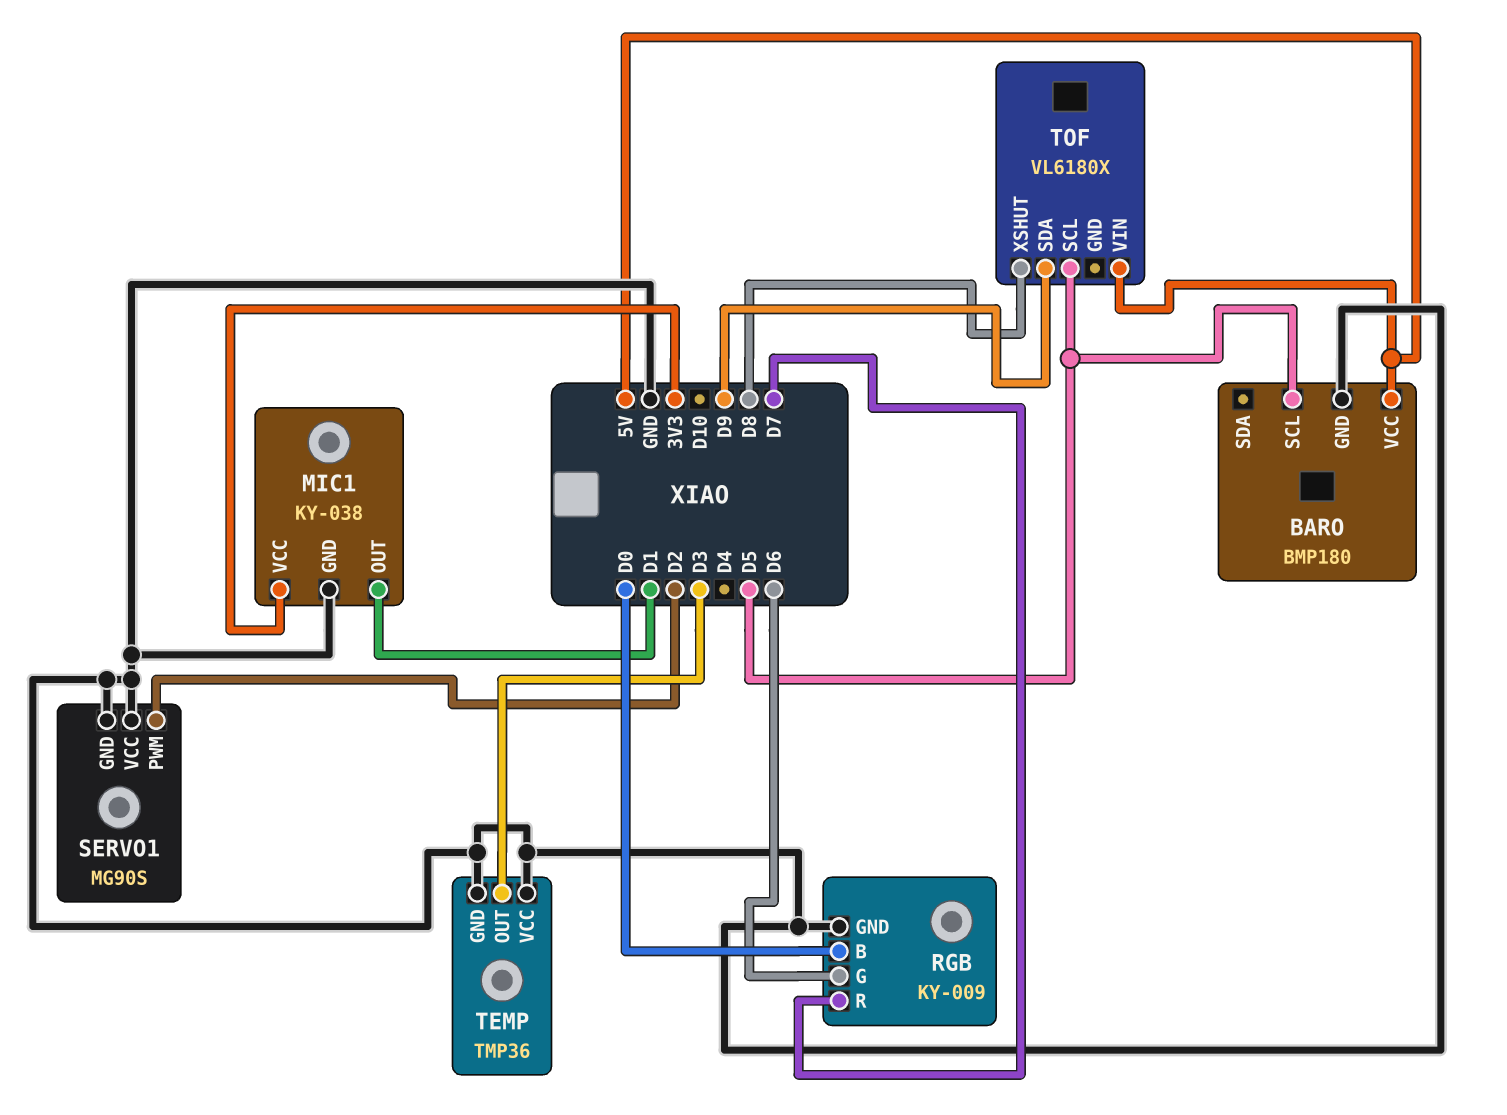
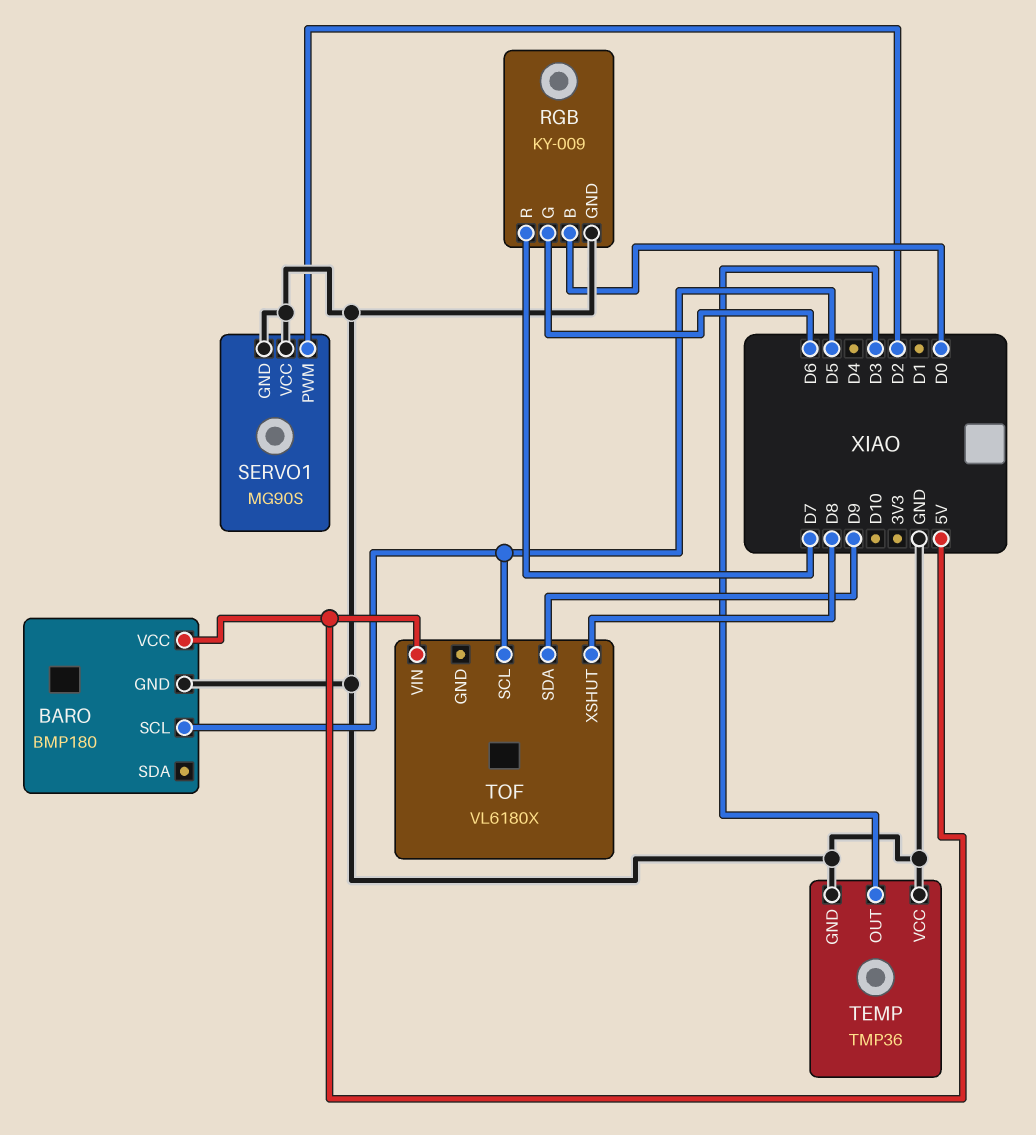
MIC1: KY-038 -> none
MIC1 pin GND: GND -> none
MIC1 pin OUT: D1 -> none
MIC1 pin VCC: 3V3 -> none

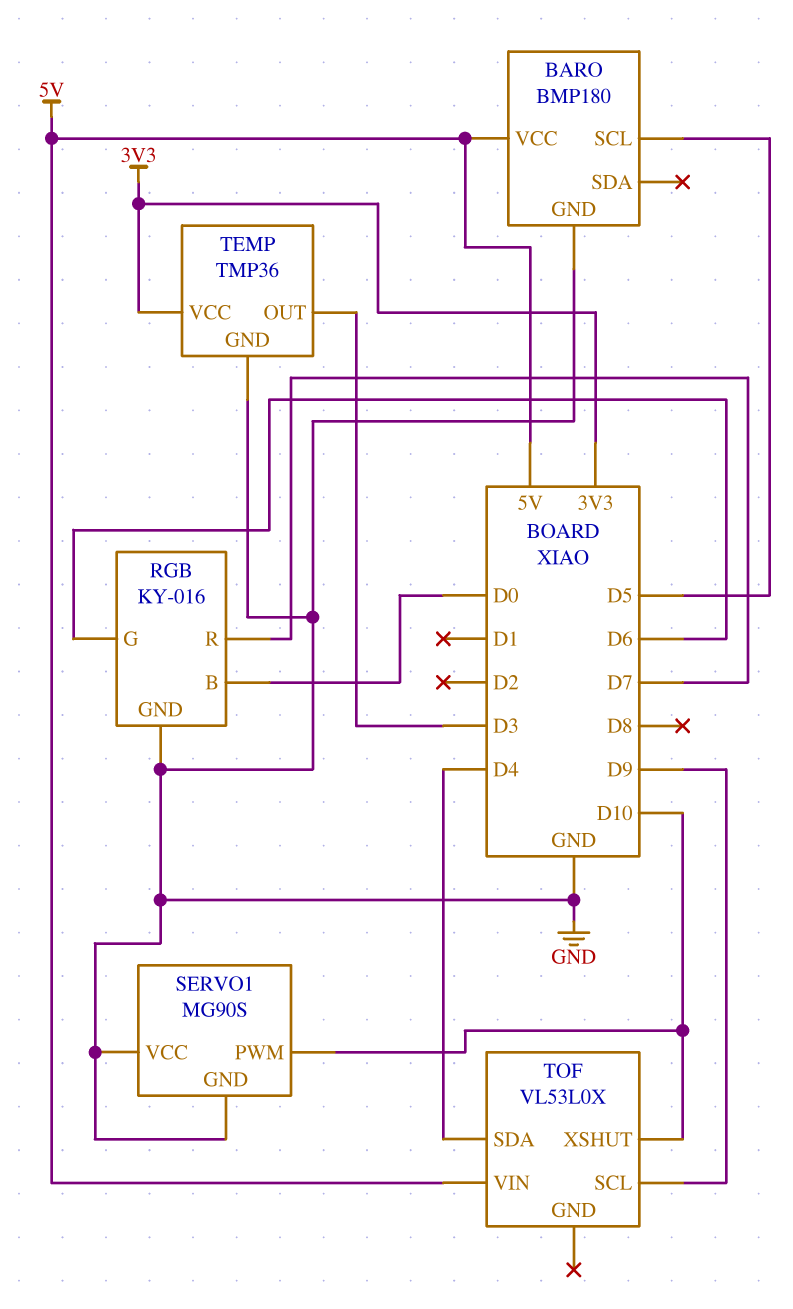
RGB: KY-009 -> KY-016
SERVO1 pin PWM: D2 -> D10
TEMP pin VCC: GND -> 3V3
TOF: VL6180X -> VL53L0X
TOF pin SCL: D5 -> D9
TOF pin SDA: D9 -> D4
TOF pin XSHUT: D8 -> D10

